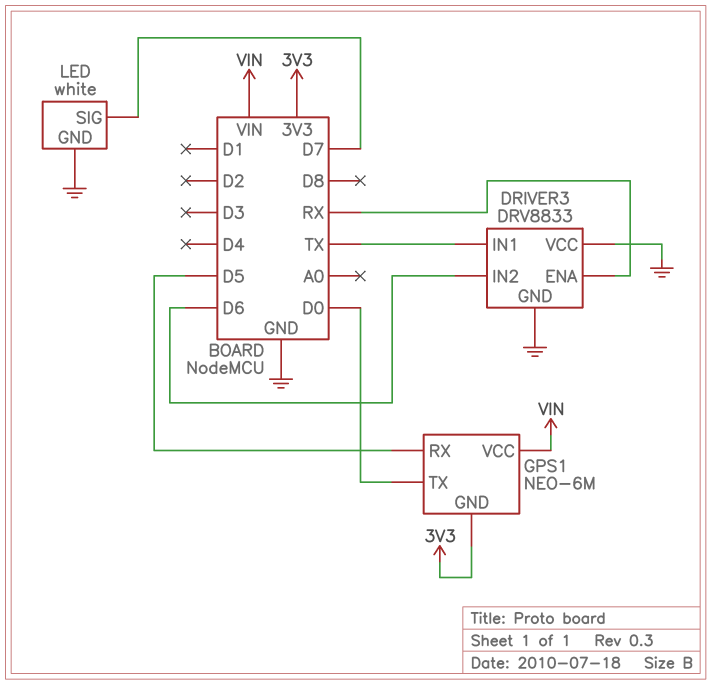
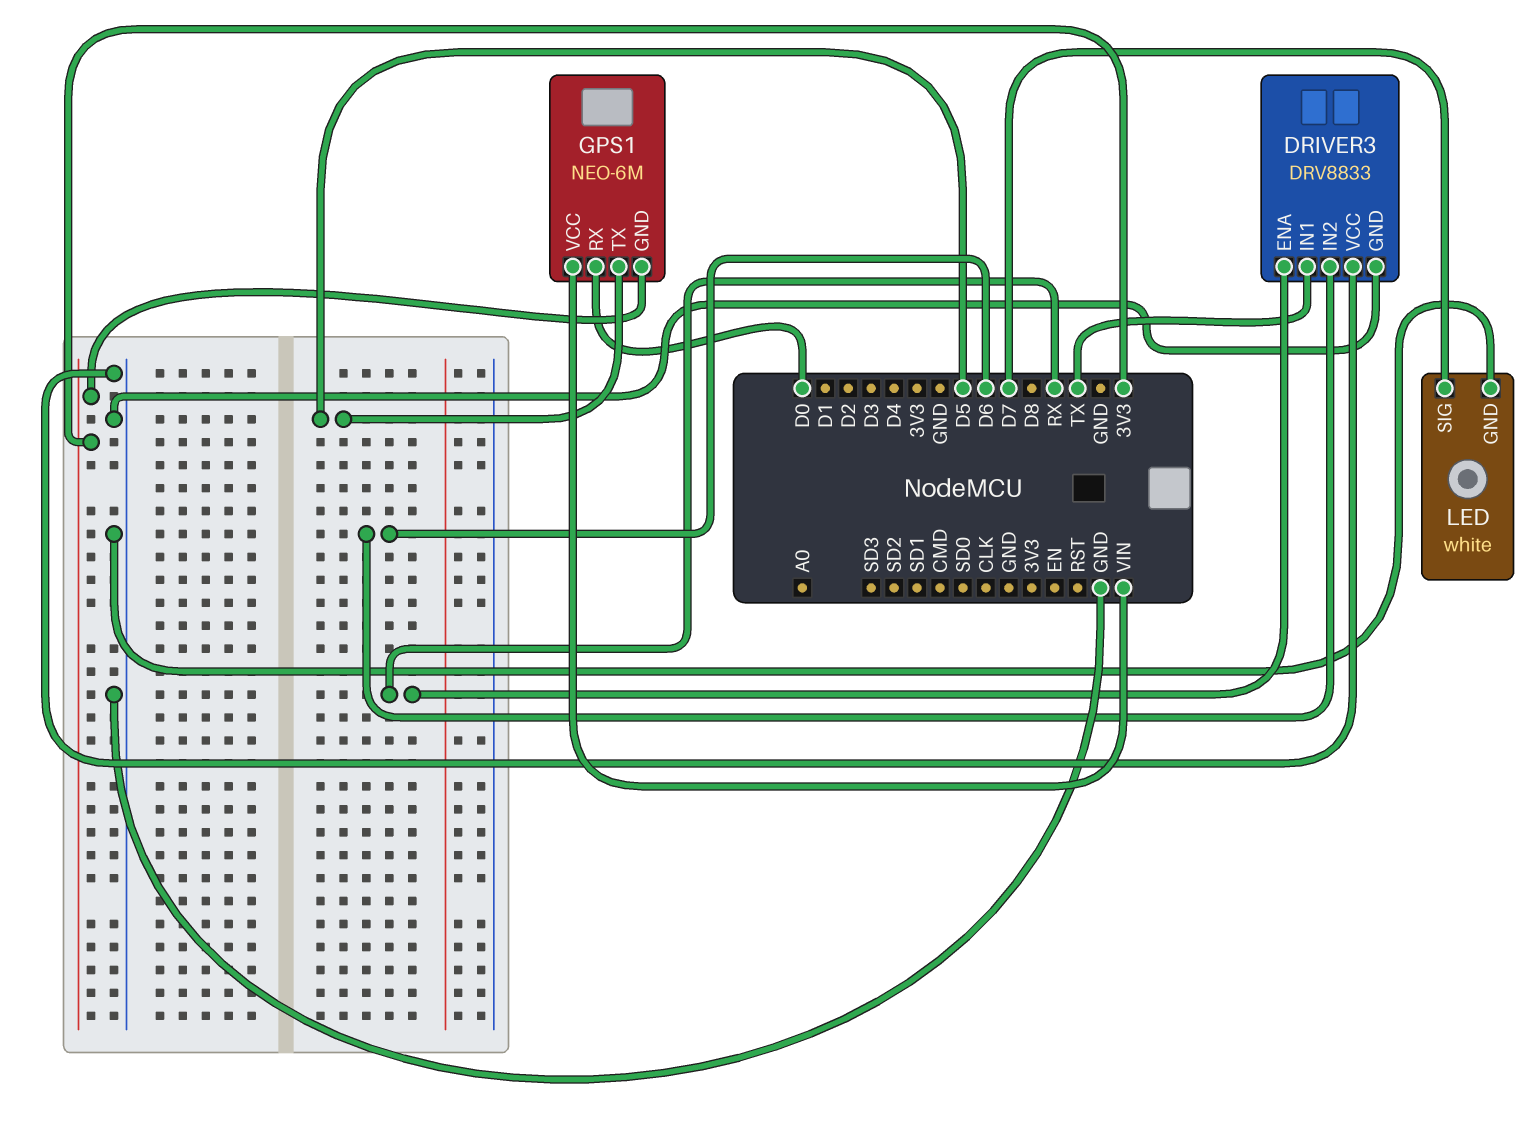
GPS1 pin RX: D5 -> D0
GPS1 pin TX: D0 -> D5

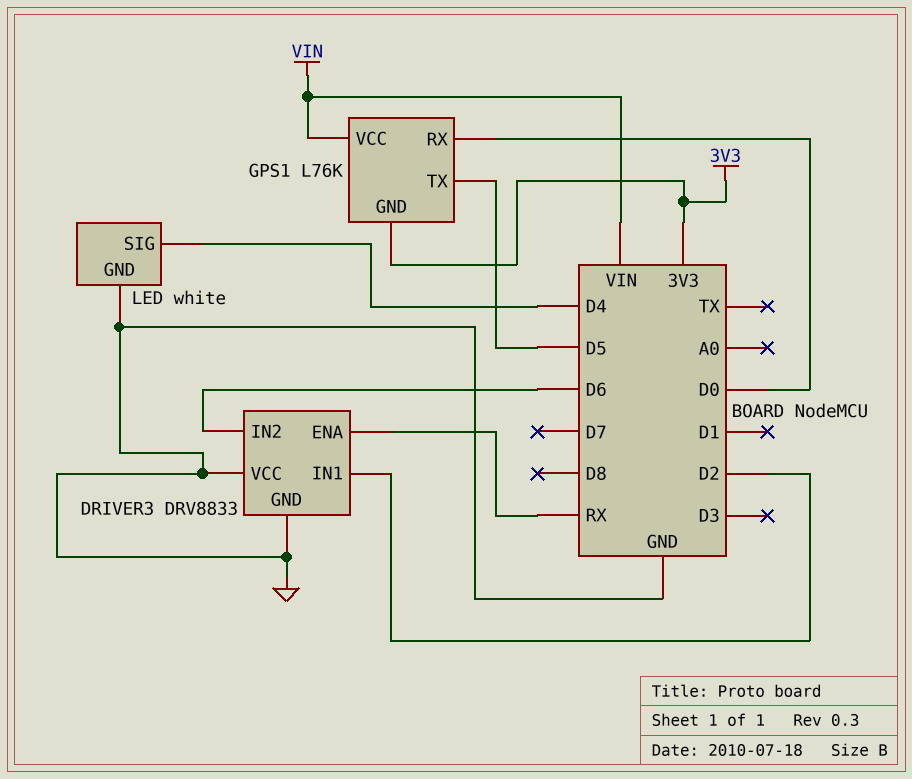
DRIVER3 pin IN1: TX -> D2
GPS1: NEO-6M -> L76K
LED pin SIG: D7 -> D4

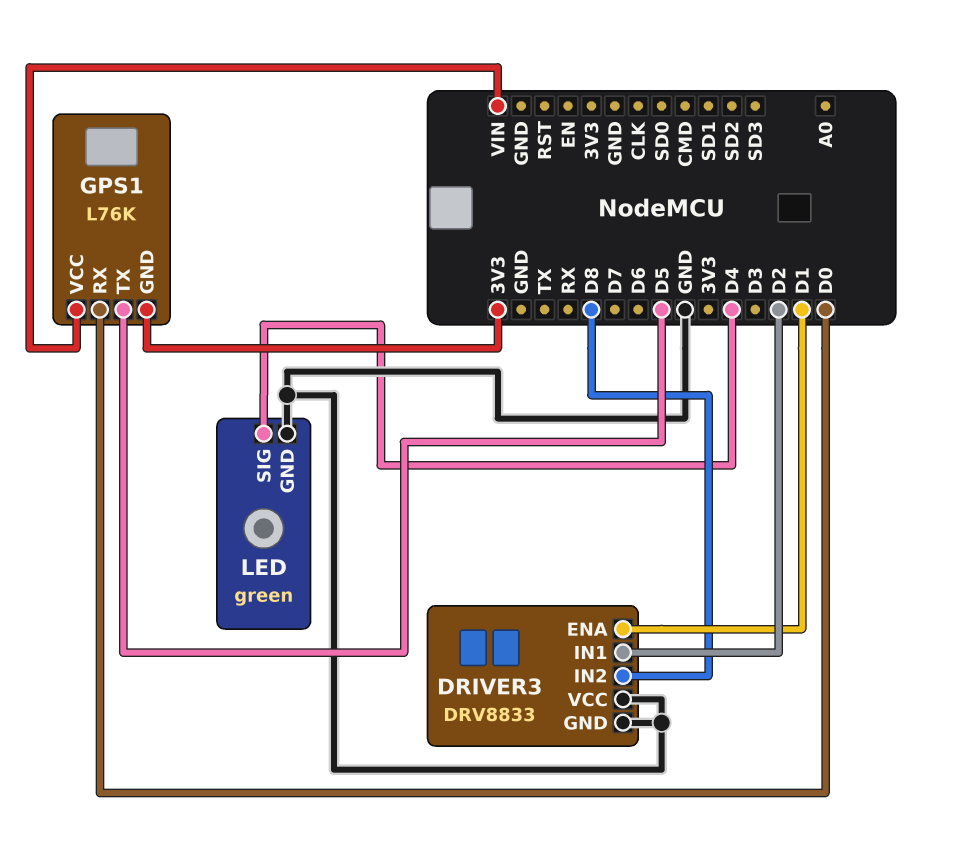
DRIVER3 pin ENA: RX -> D1
DRIVER3 pin IN2: D6 -> D8
LED: white -> green

